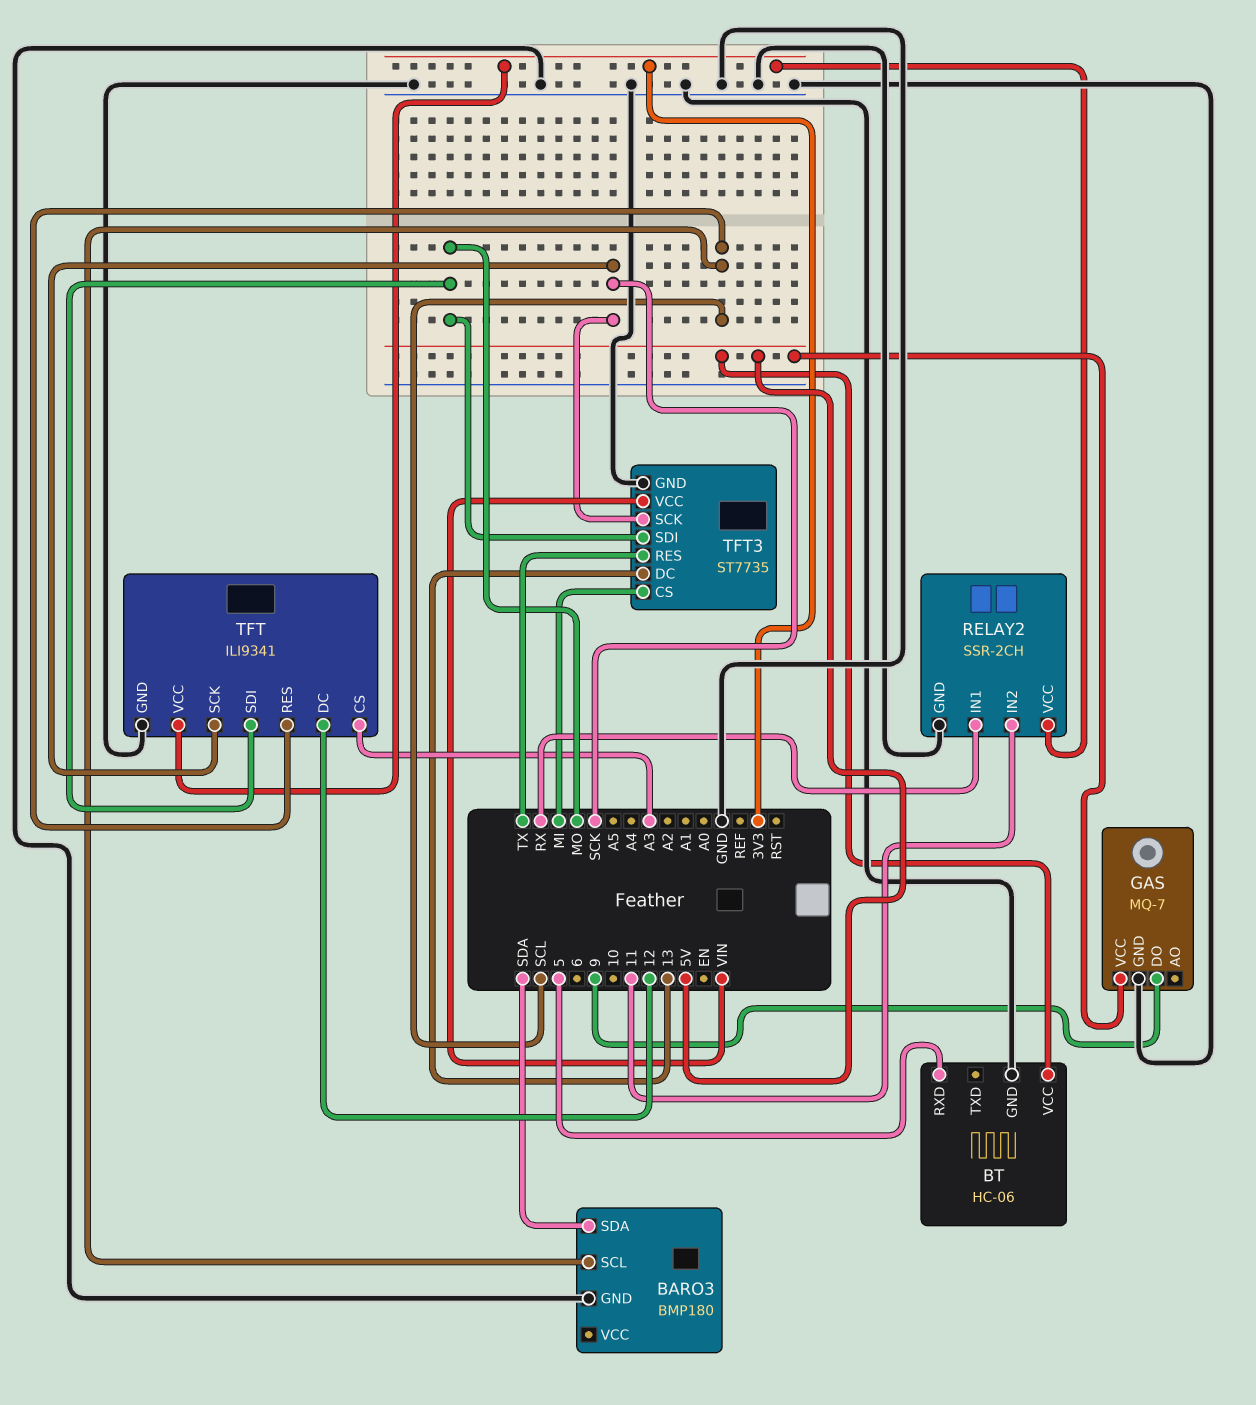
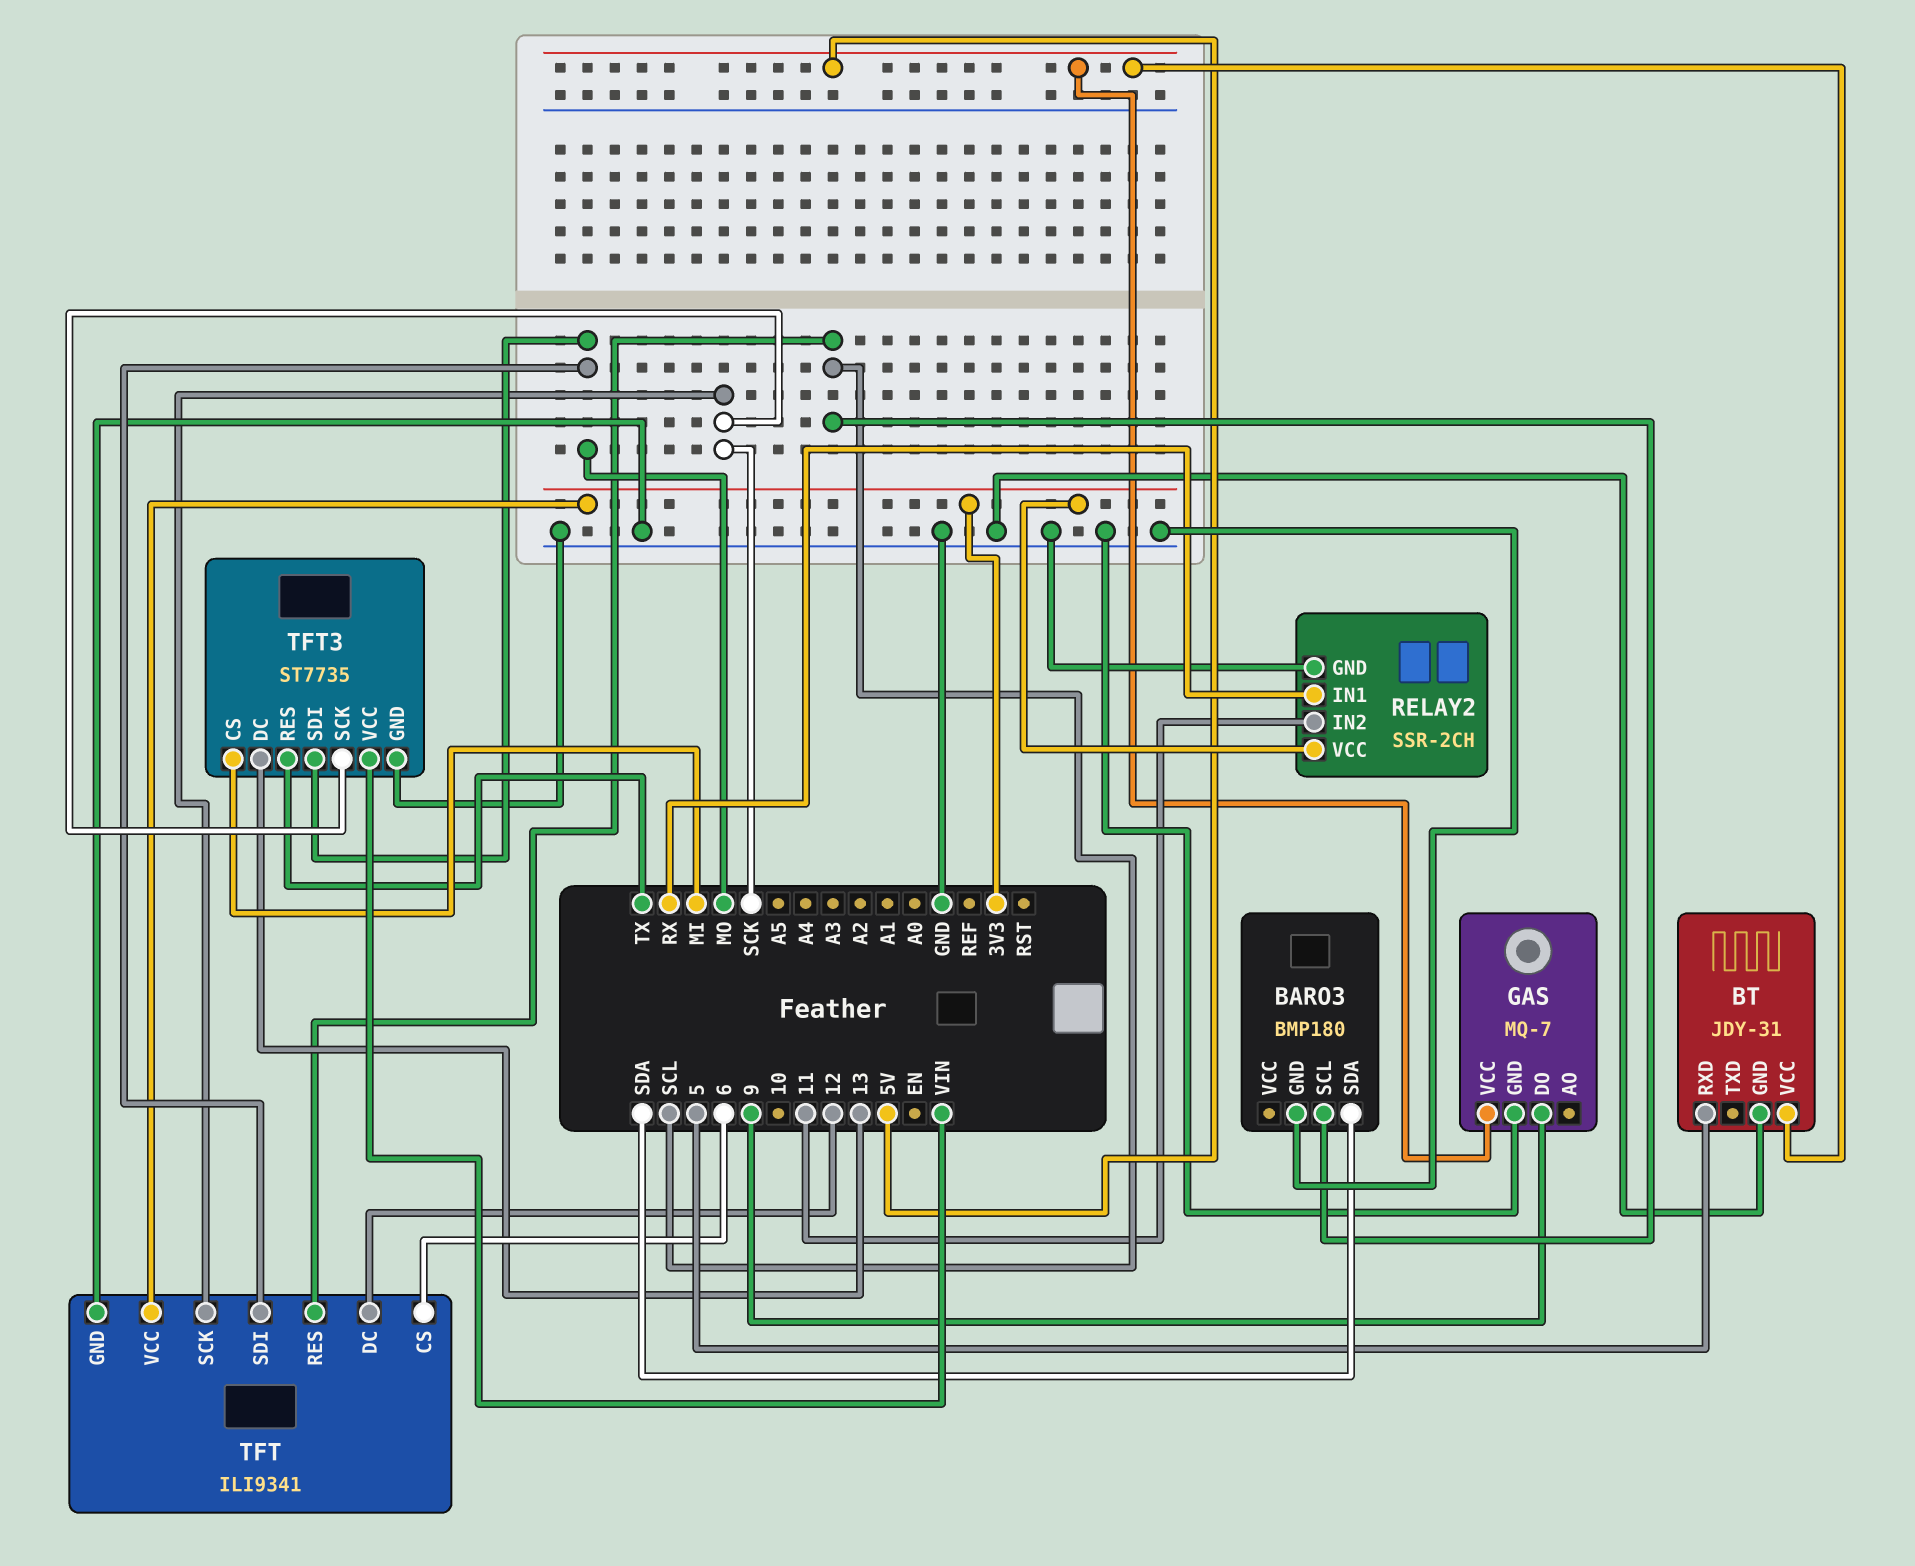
BT: HC-06 -> JDY-31
TFT pin CS: A3 -> 6

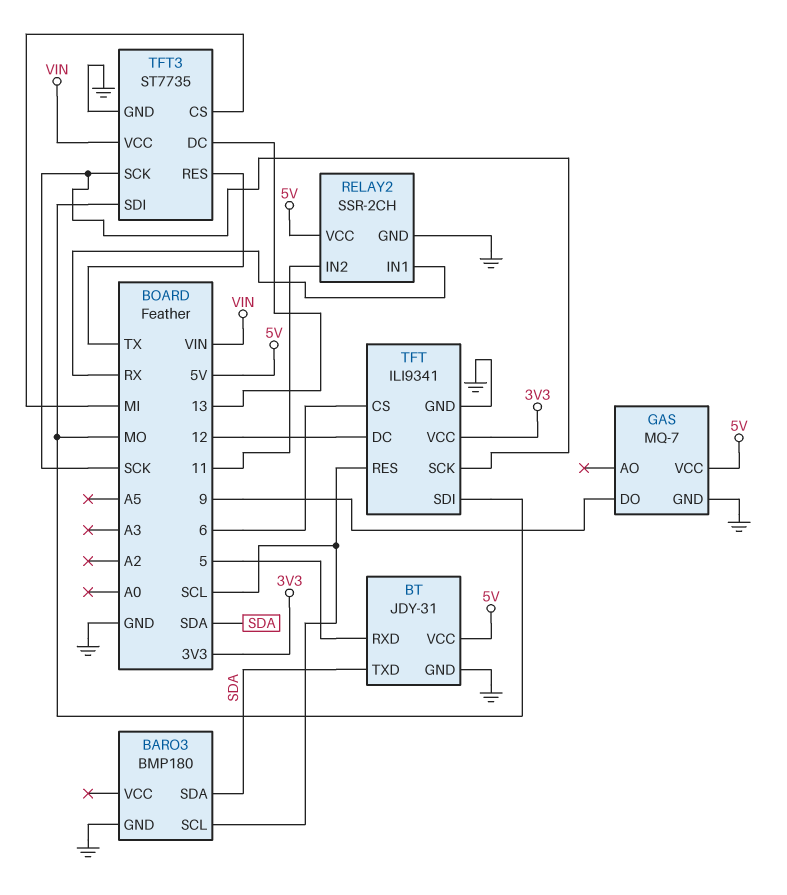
BT pin TXD: none -> SDA
RELAY2 pin VCC: 3V3 -> 5V

